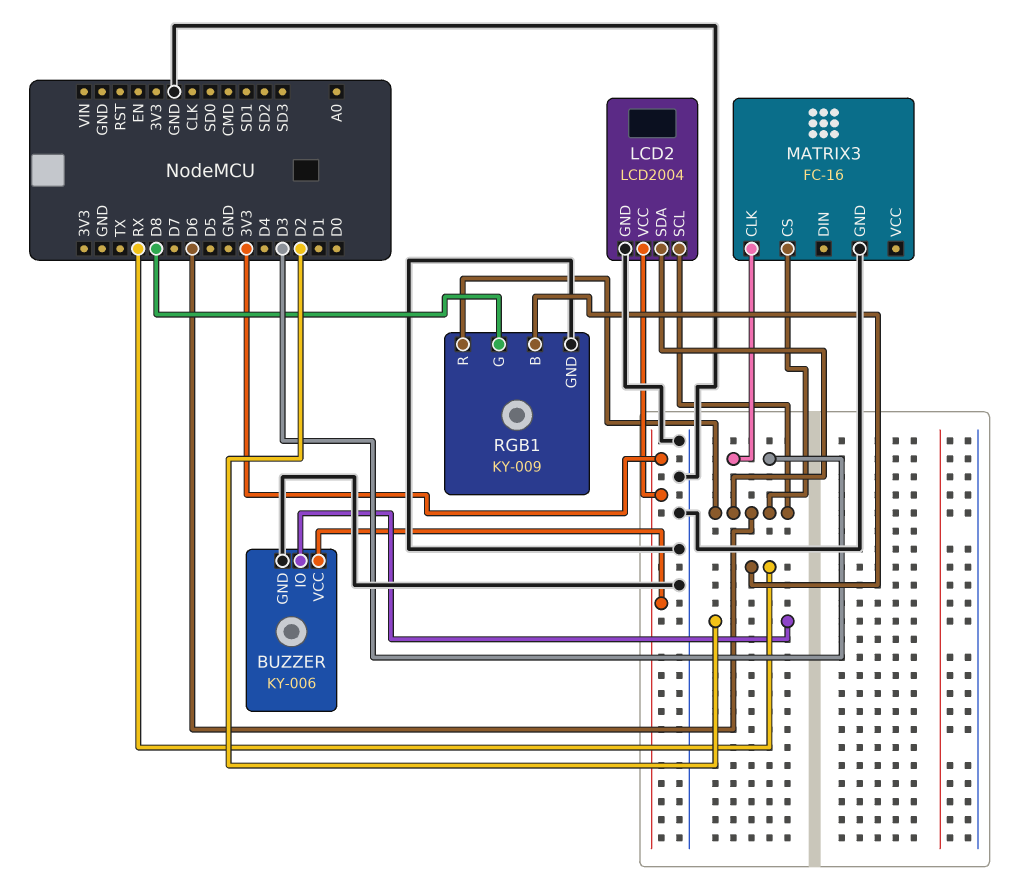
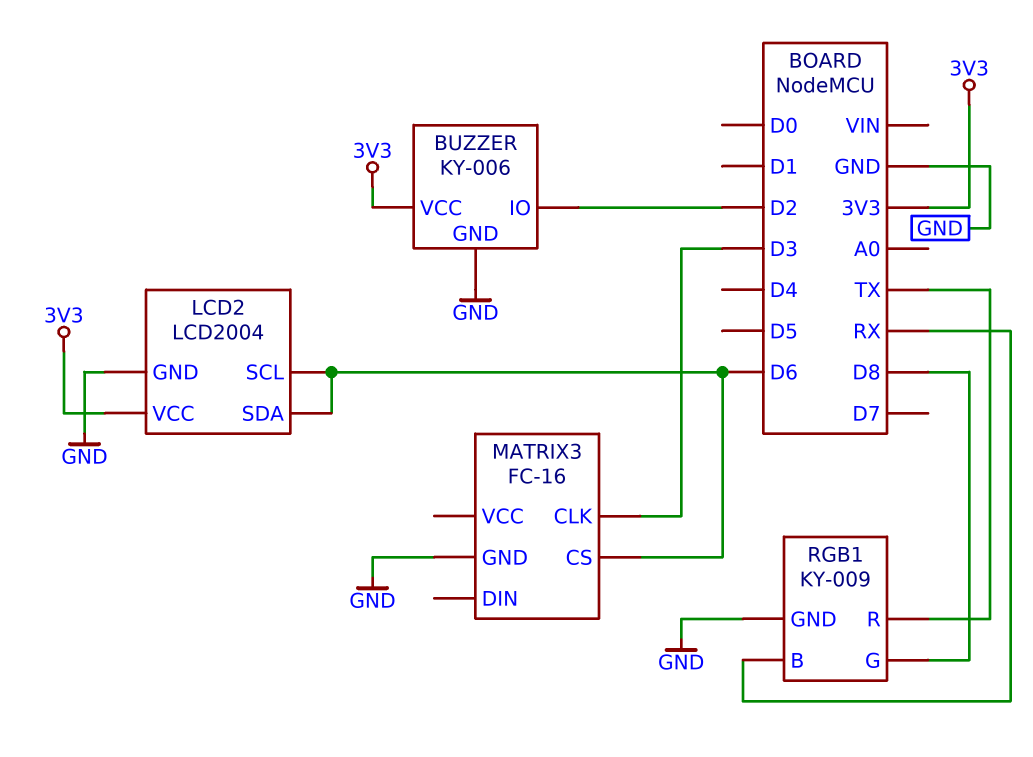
RGB1 pin R: D6 -> TX

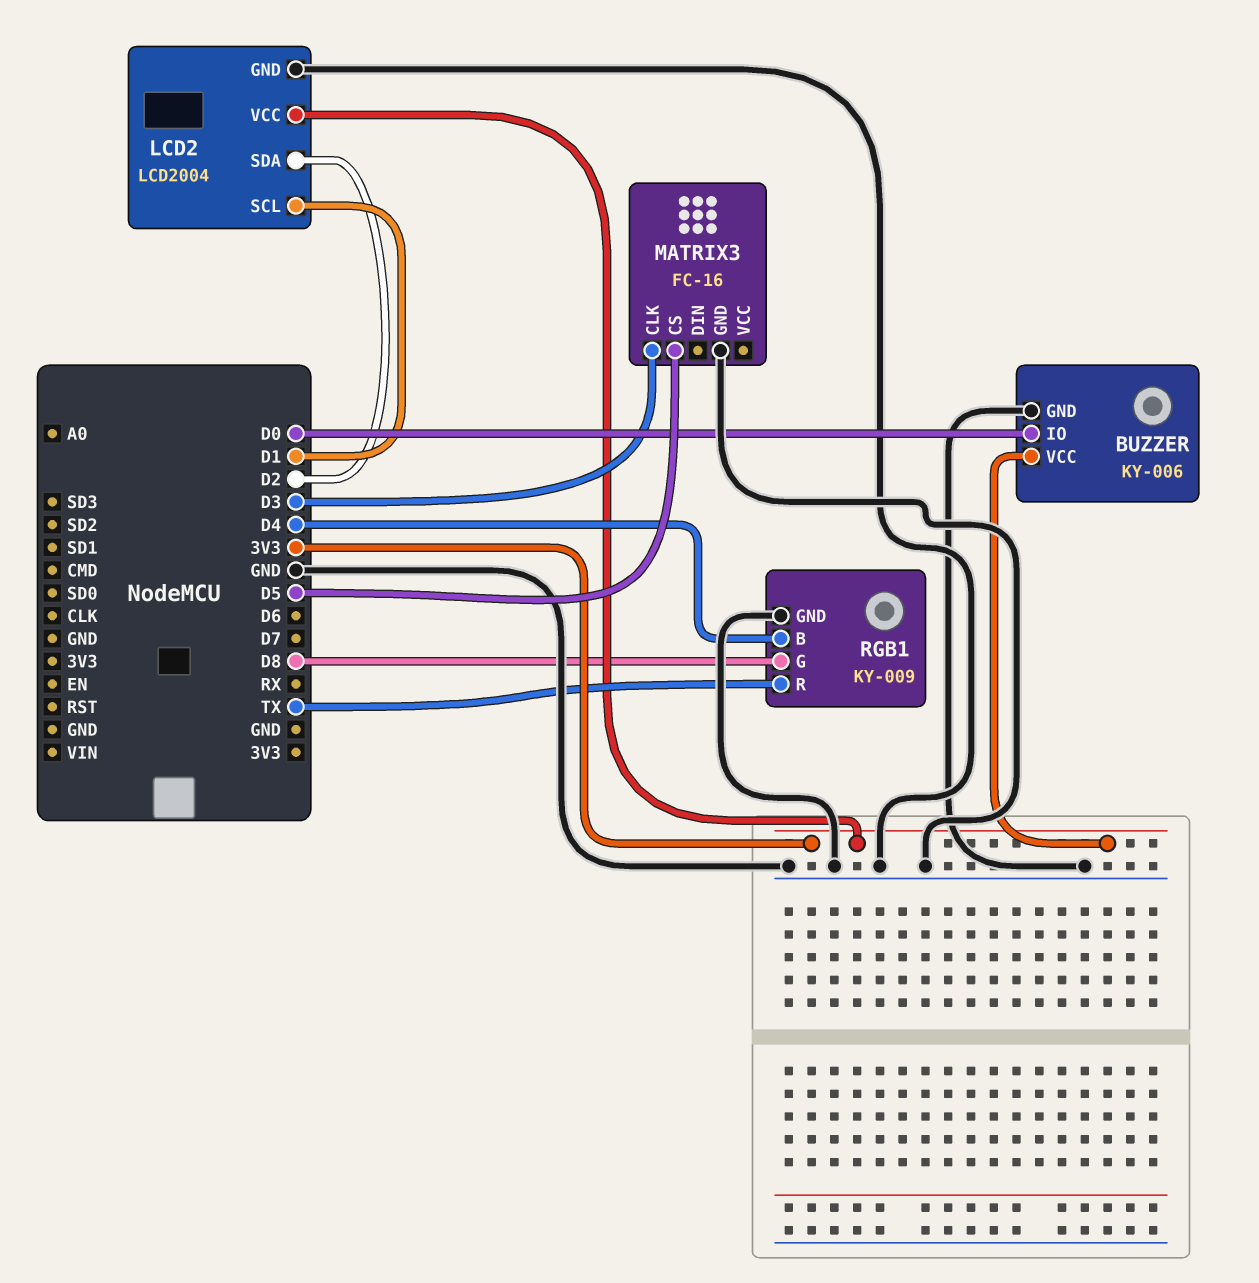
BUZZER pin IO: D2 -> D0
LCD2 pin SCL: D6 -> D1
LCD2 pin SDA: D6 -> D2
MATRIX3 pin CS: D6 -> D5
RGB1 pin B: RX -> D4

